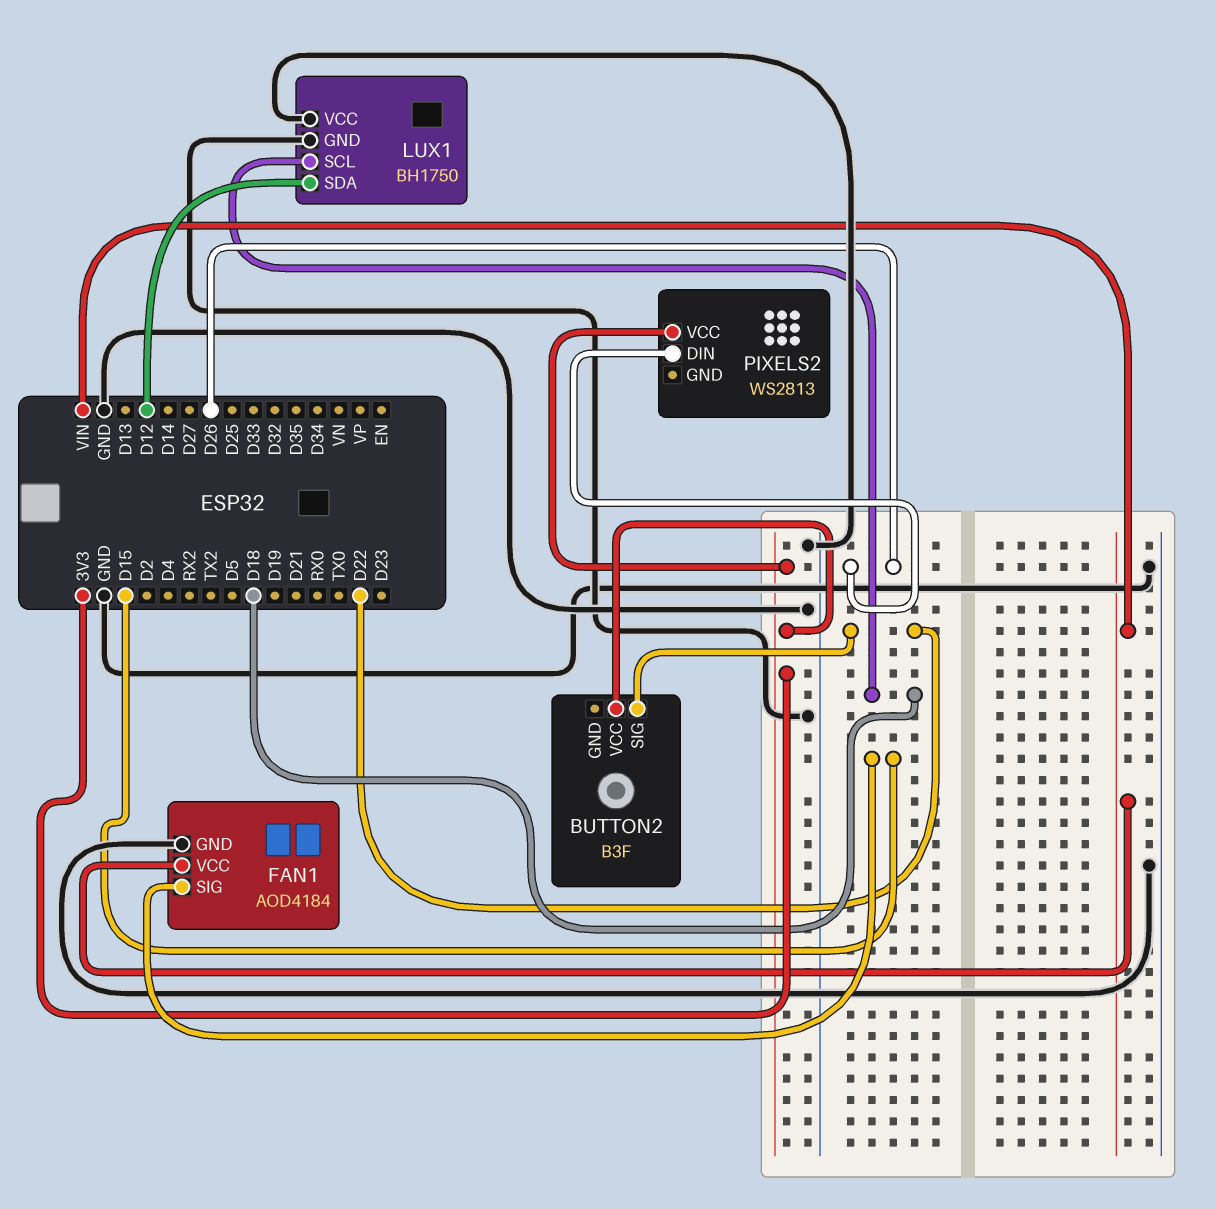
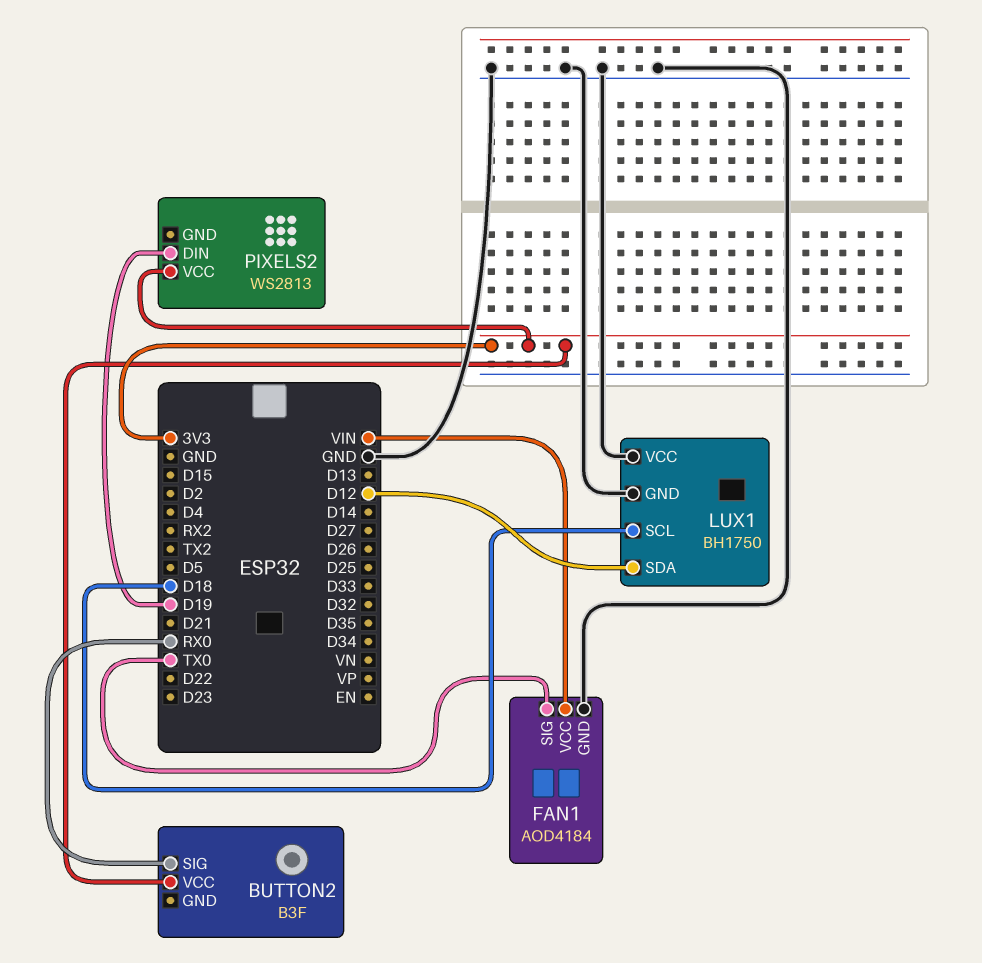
BUTTON2 pin SIG: D22 -> RX0
FAN1 pin SIG: D15 -> TX0
PIXELS2 pin DIN: D26 -> D19

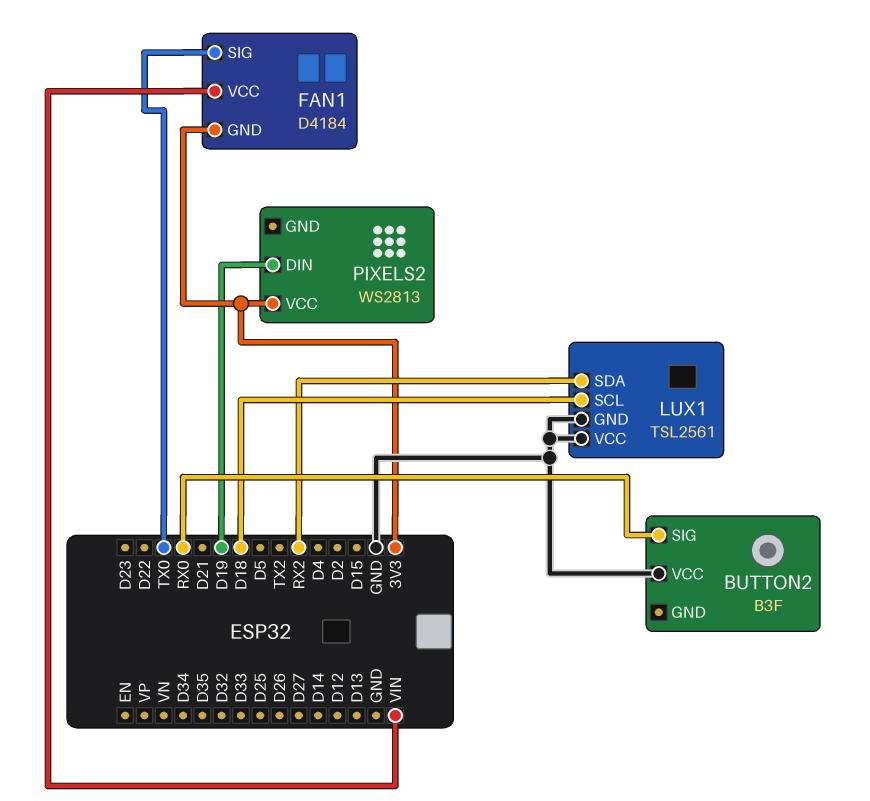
BUTTON2 pin VCC: 3V3 -> GND
FAN1: AOD4184 -> D4184
FAN1 pin GND: GND -> 3V3
LUX1: BH1750 -> TSL2561
LUX1 pin SDA: D12 -> RX2

